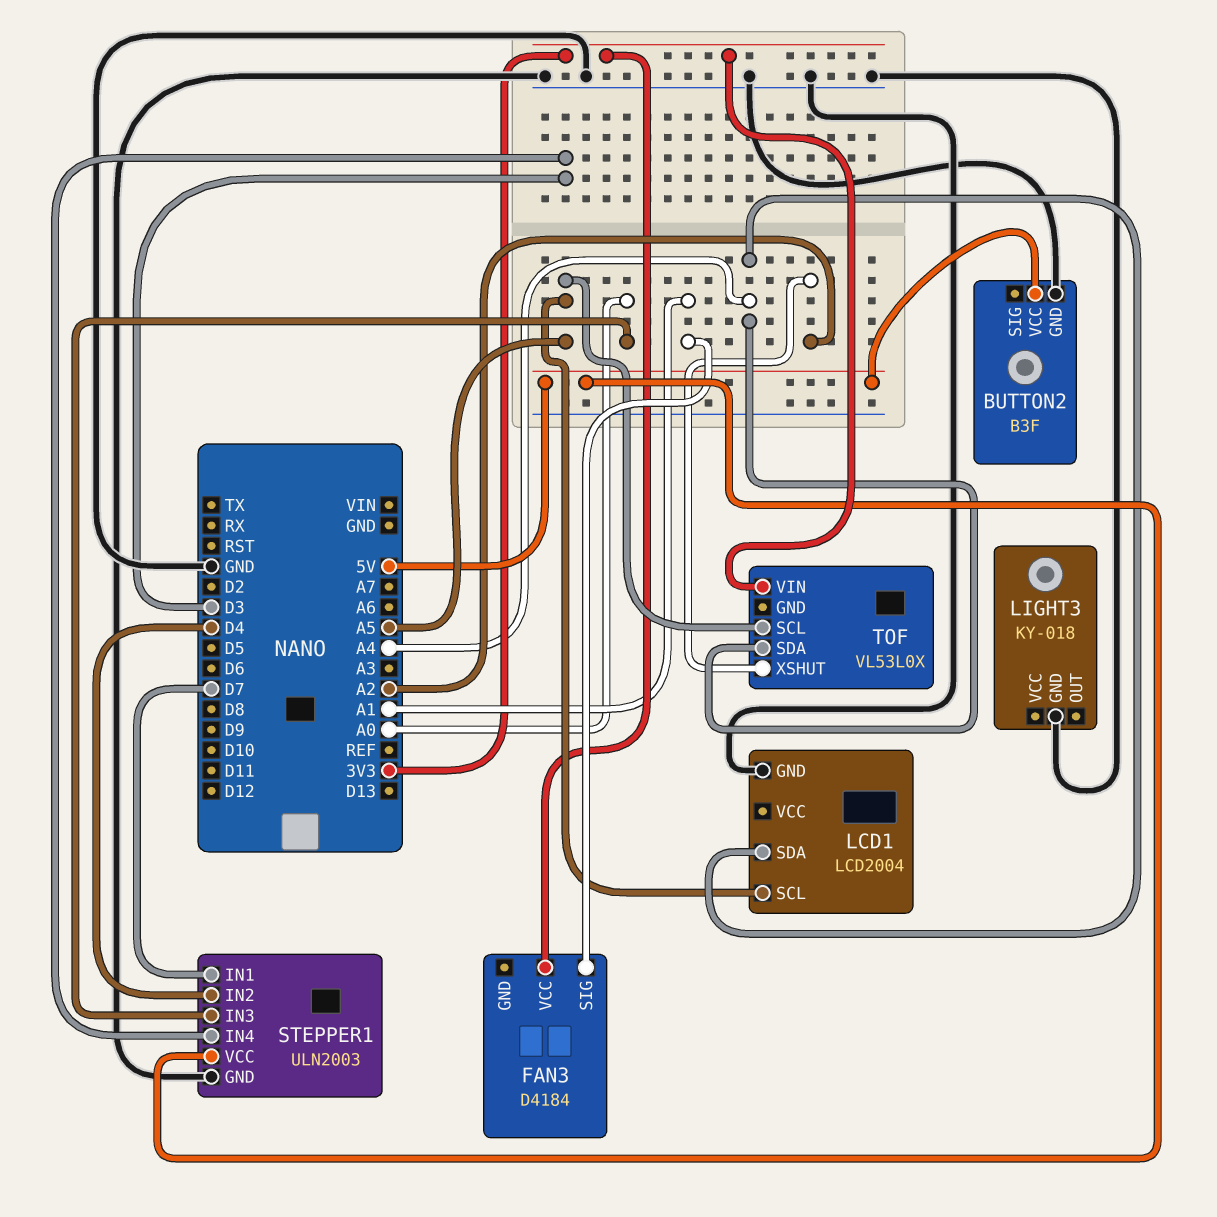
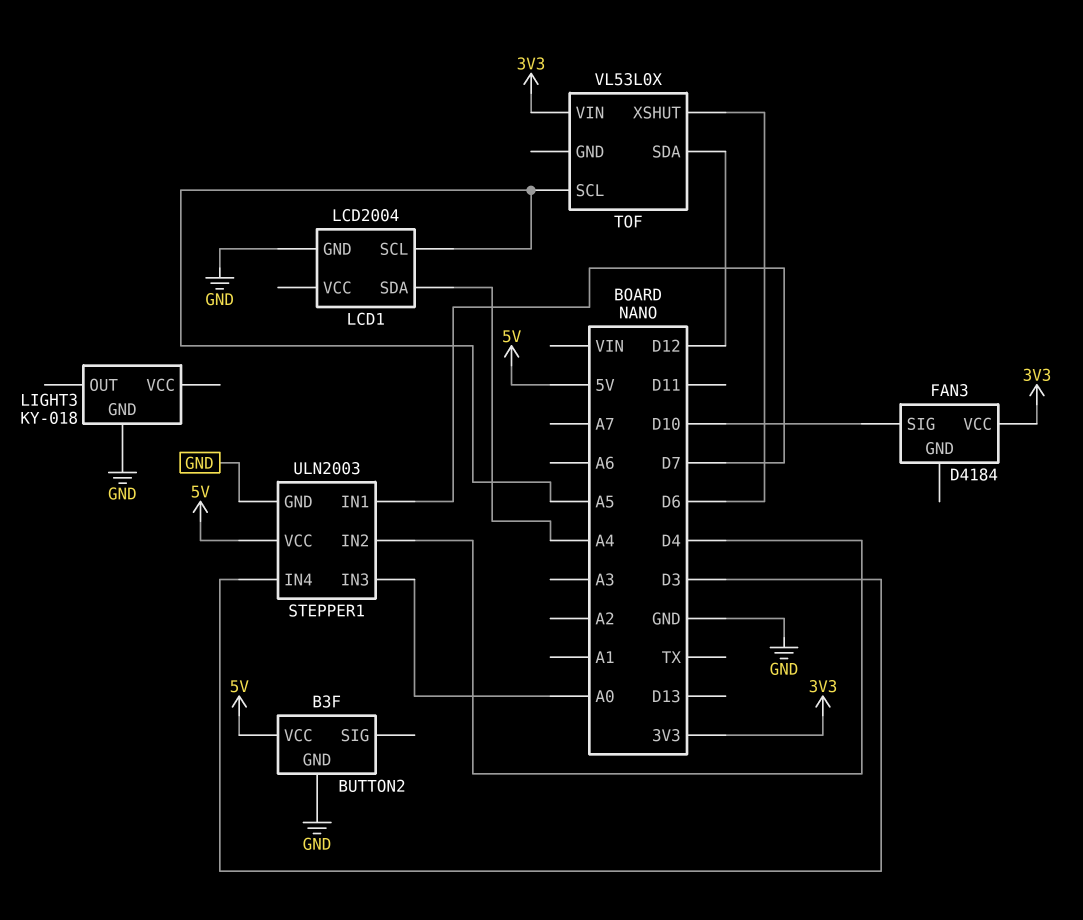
FAN3 pin SIG: A1 -> D10
TOF pin SDA: A4 -> D12
TOF pin XSHUT: A2 -> D6

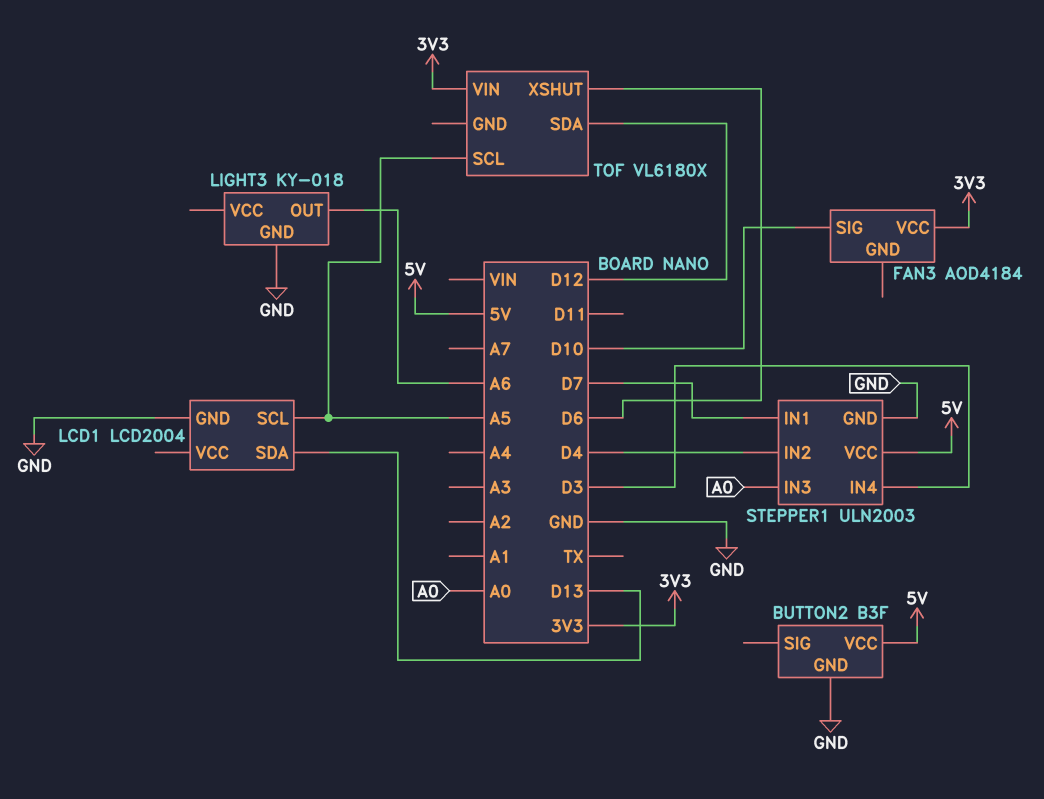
FAN3: D4184 -> AOD4184
LCD1 pin SDA: A4 -> D13
LIGHT3 pin OUT: none -> A6
TOF: VL53L0X -> VL6180X

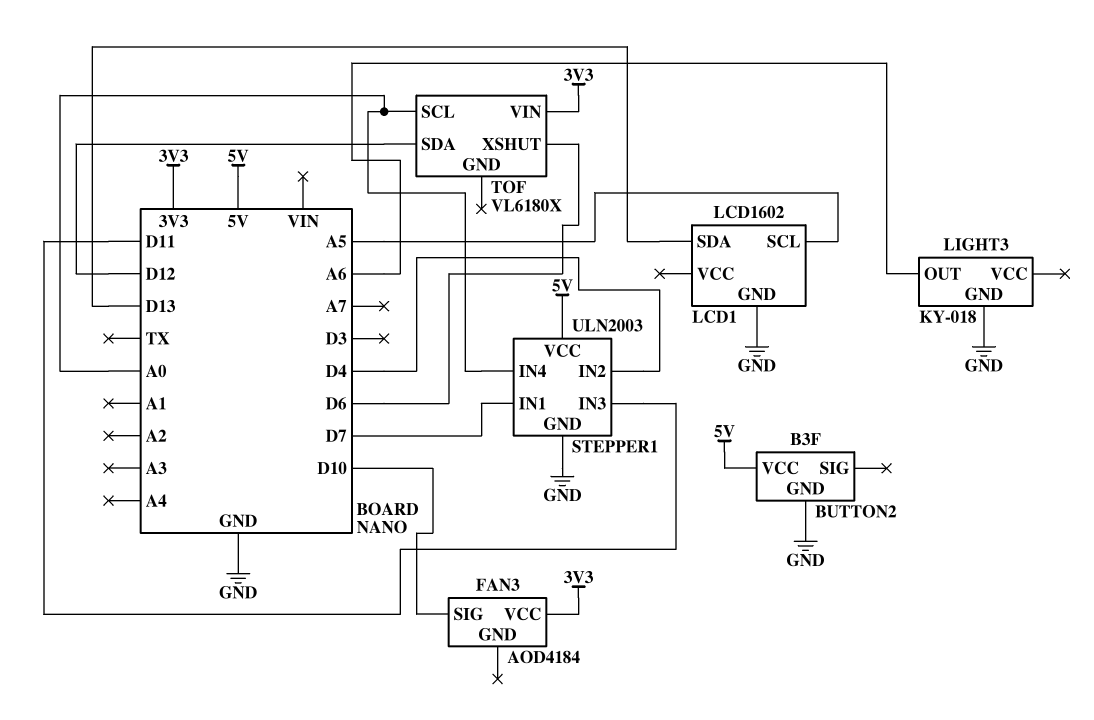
LCD1: LCD2004 -> LCD1602
STEPPER1 pin IN3: A0 -> D11
STEPPER1 pin IN4: D3 -> A0
TOF pin SCL: A5 -> A0

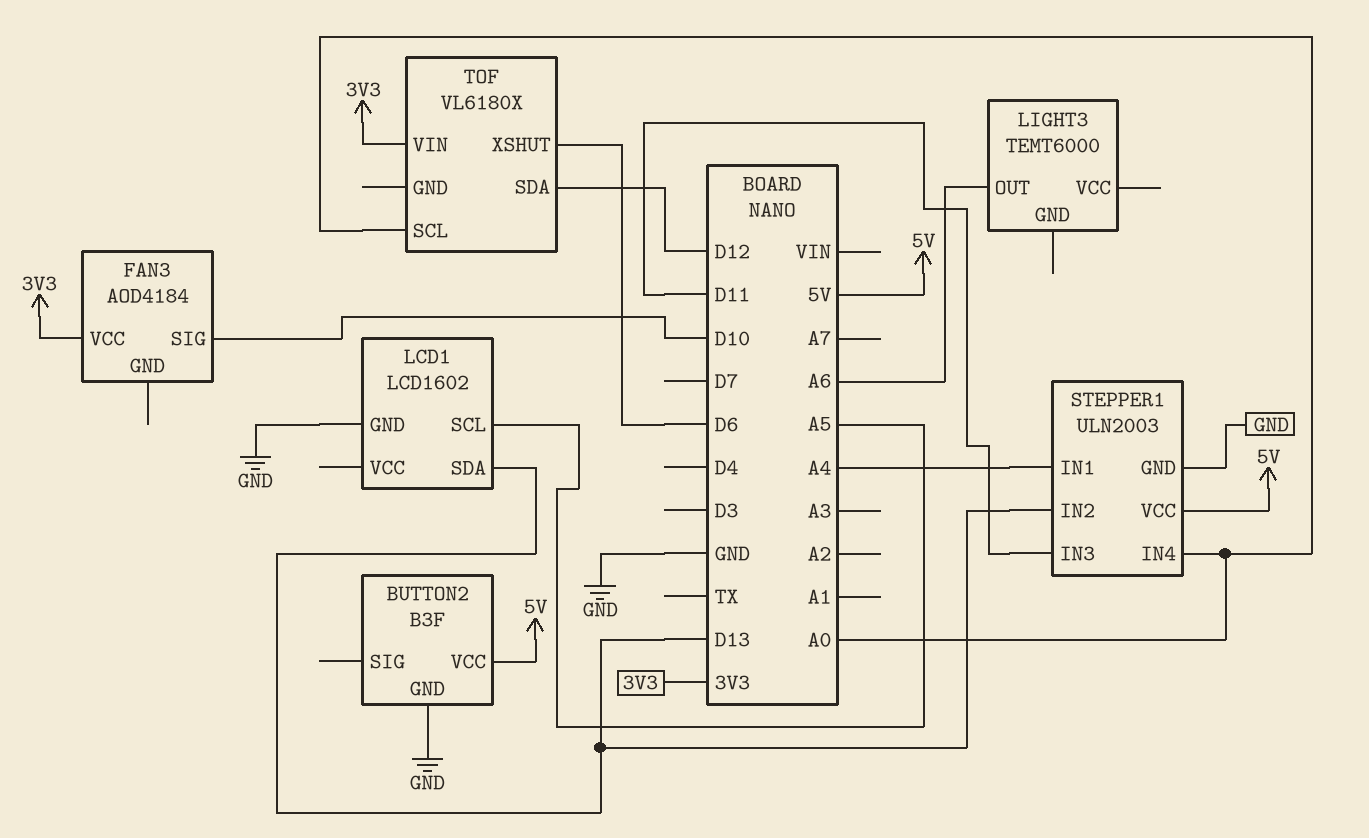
LIGHT3: KY-018 -> TEMT6000
LIGHT3 pin GND: GND -> none
STEPPER1 pin IN1: D7 -> A4
STEPPER1 pin IN2: D4 -> D13

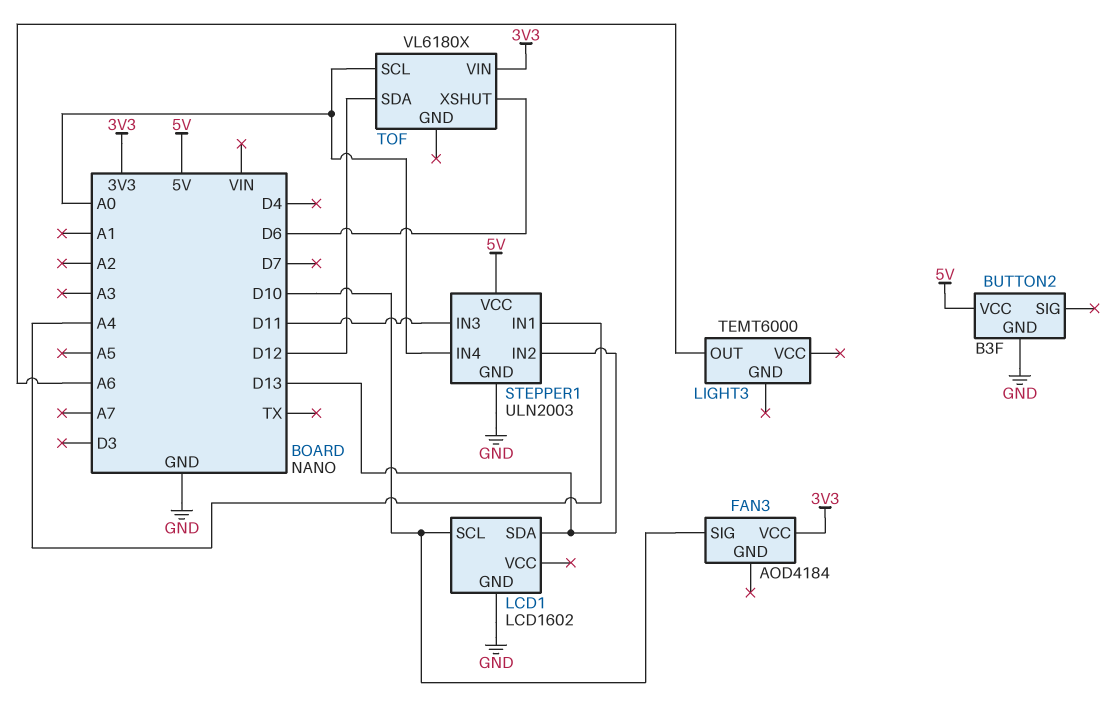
LCD1 pin SCL: A5 -> D10

